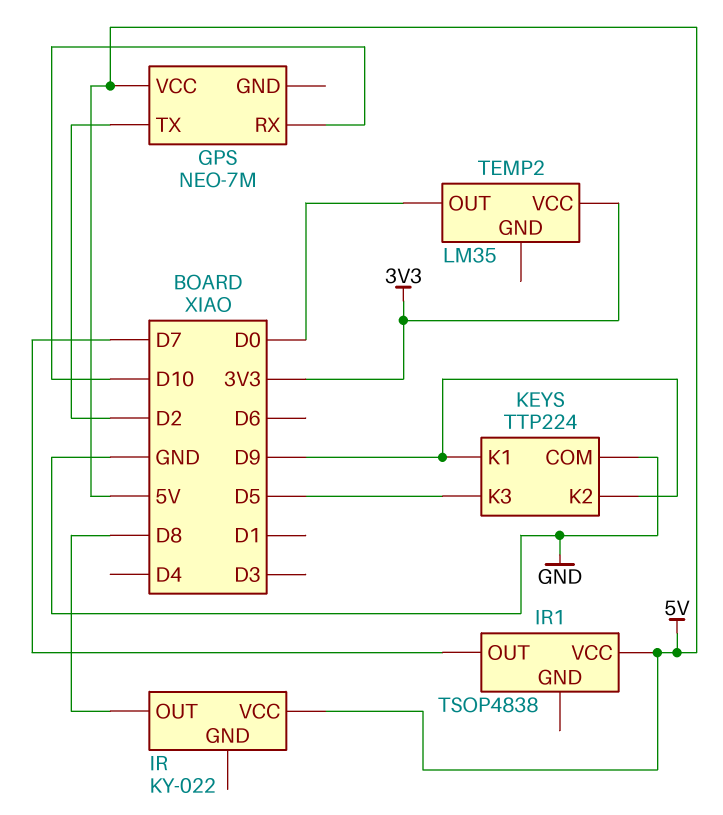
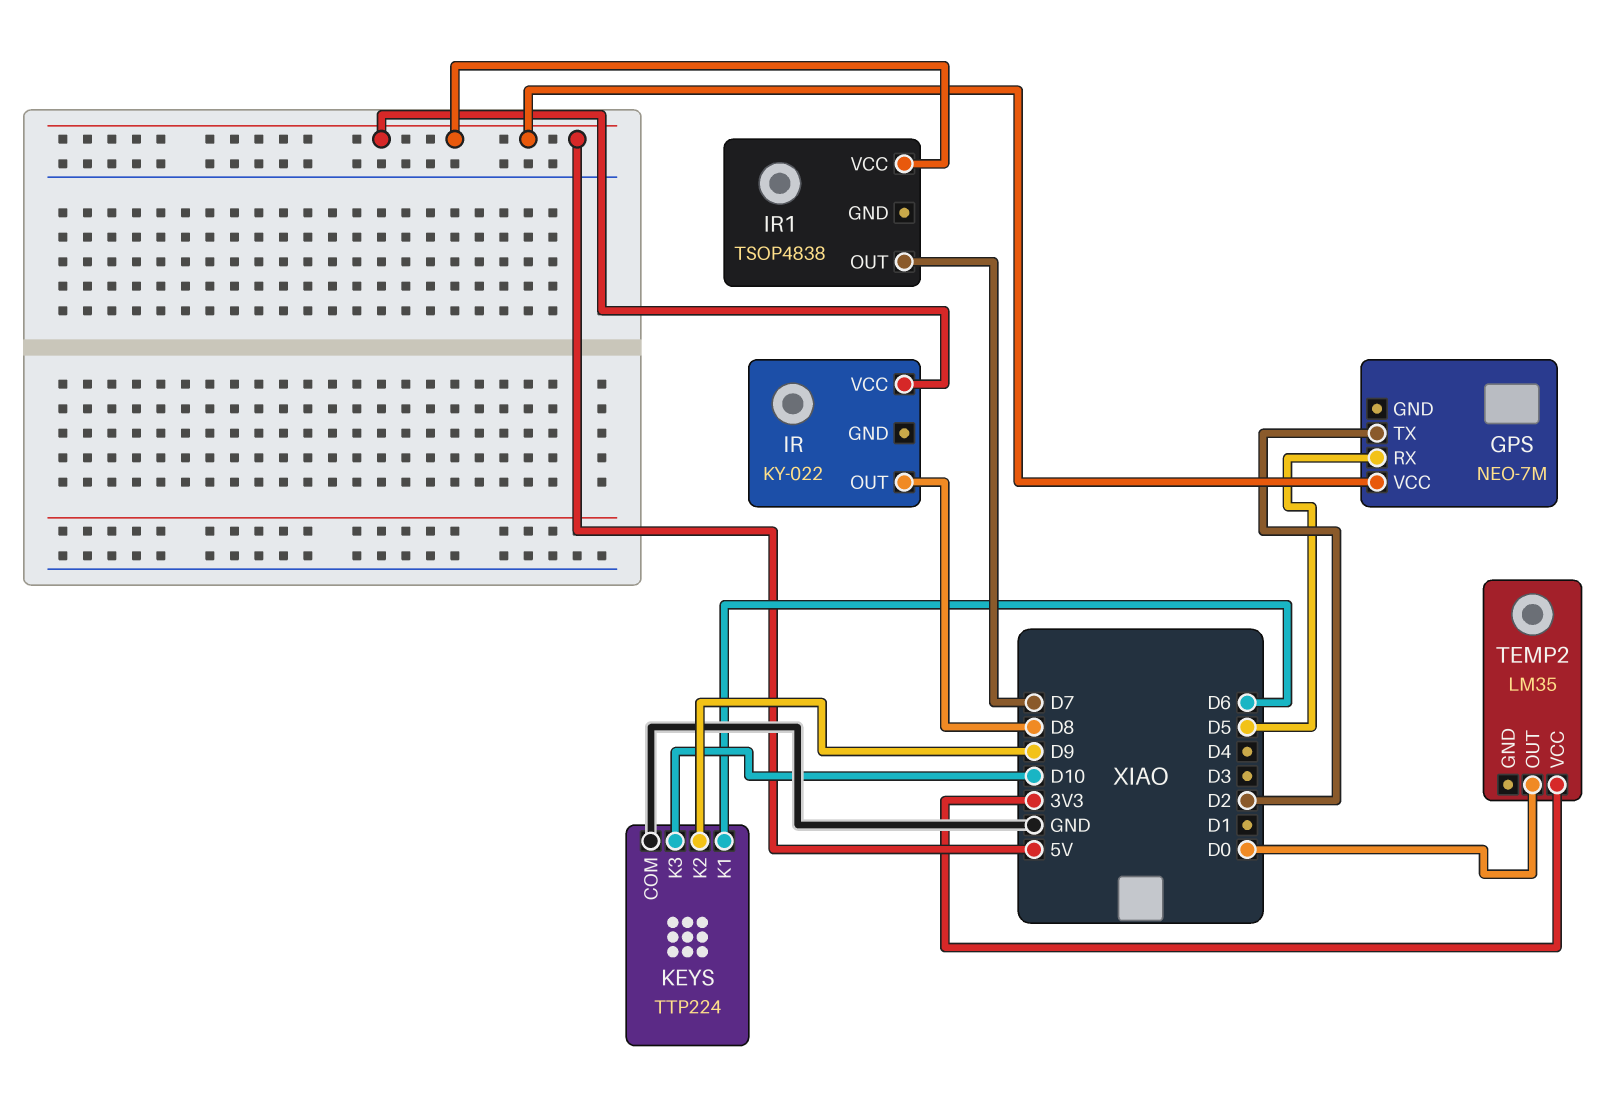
GPS pin RX: D10 -> D5
KEYS pin K1: D9 -> D6
KEYS pin K3: D5 -> D10

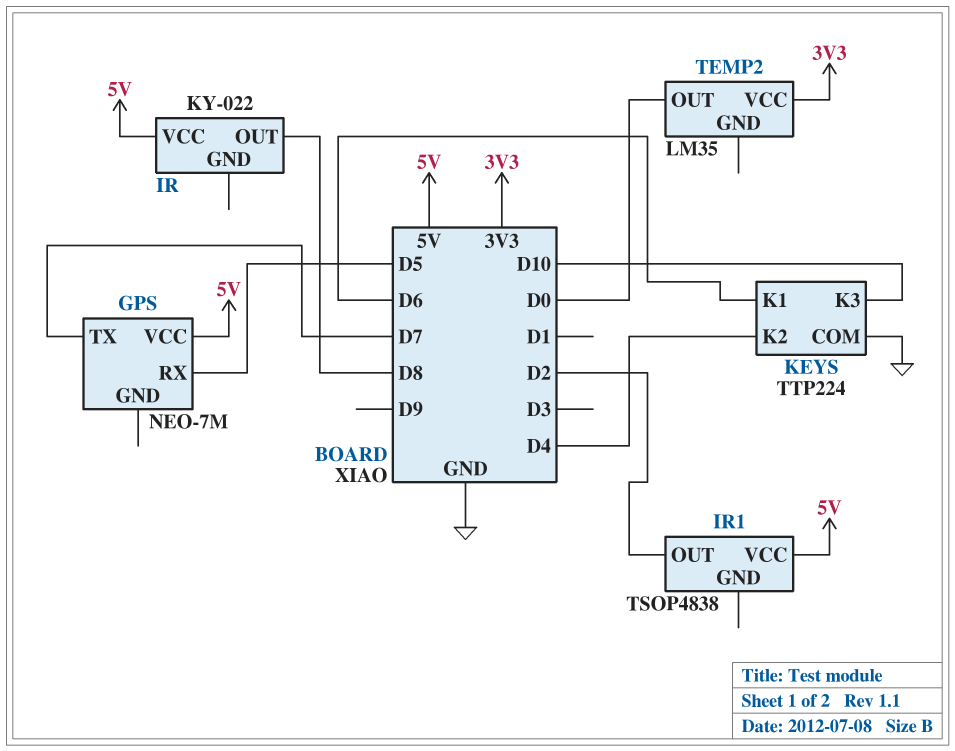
GPS pin TX: D2 -> D7
IR1 pin OUT: D7 -> D2
KEYS pin K2: D9 -> D4

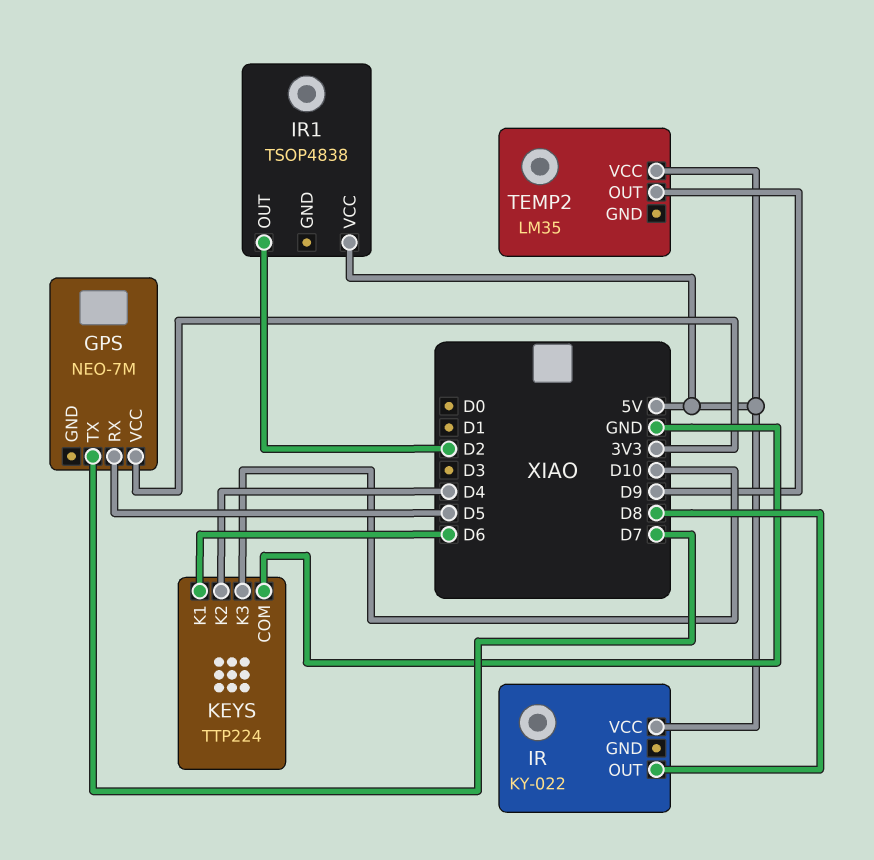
GPS pin VCC: 5V -> 3V3
TEMP2 pin OUT: D0 -> D9
TEMP2 pin VCC: 3V3 -> 5V

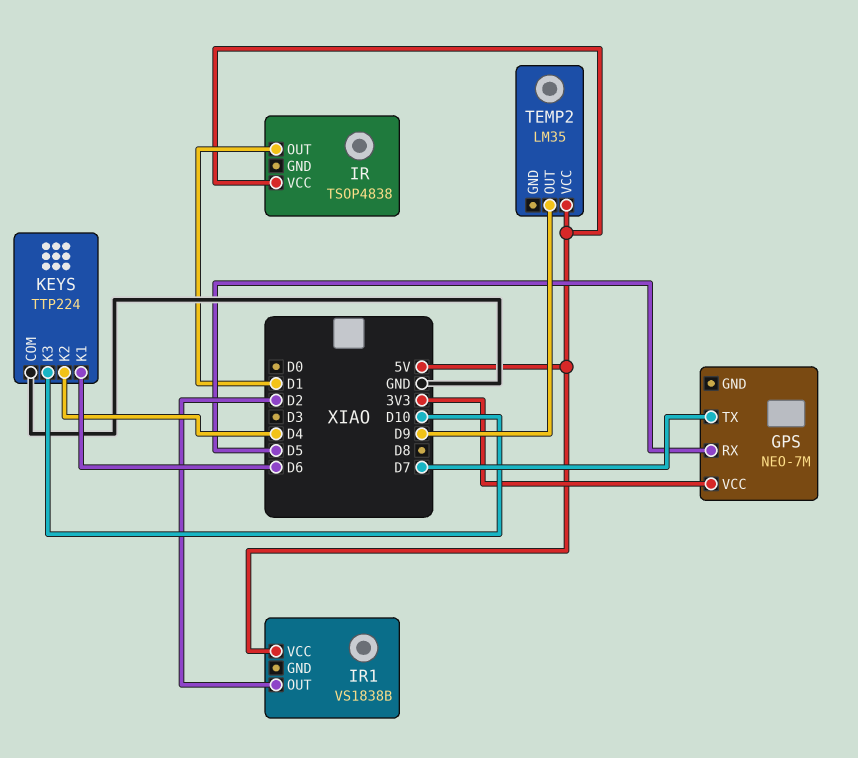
IR: KY-022 -> TSOP4838
IR pin OUT: D8 -> D1
IR1: TSOP4838 -> VS1838B

